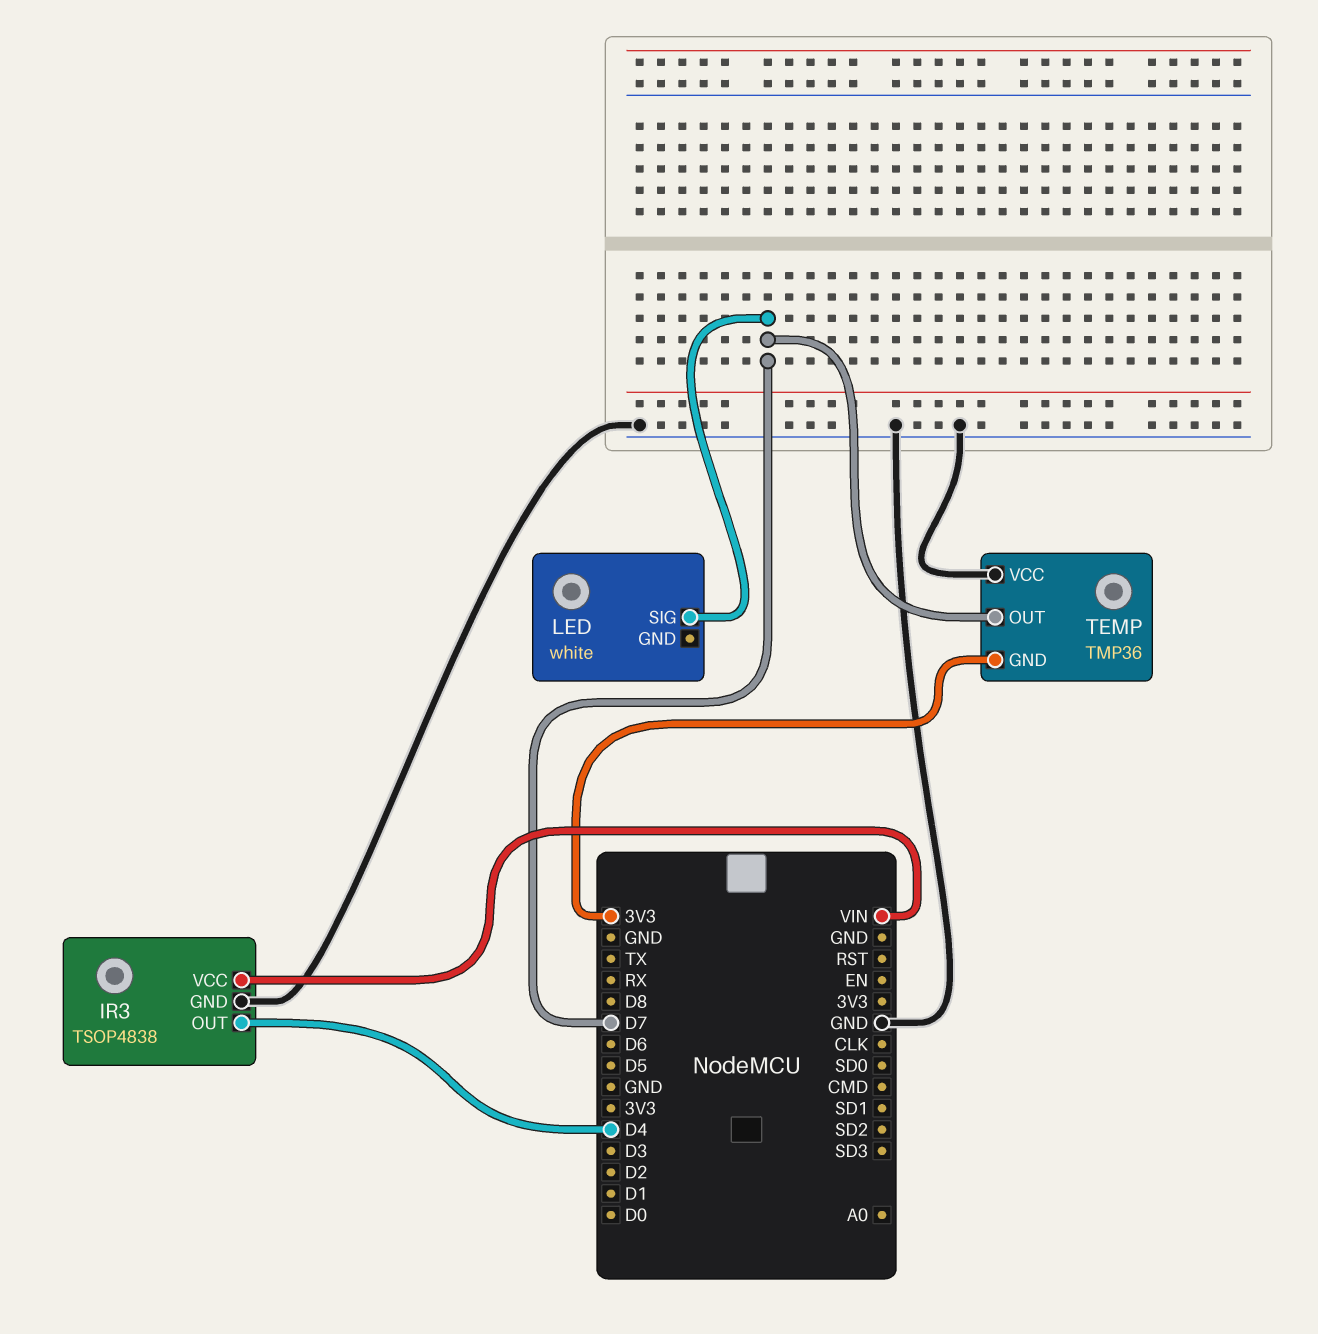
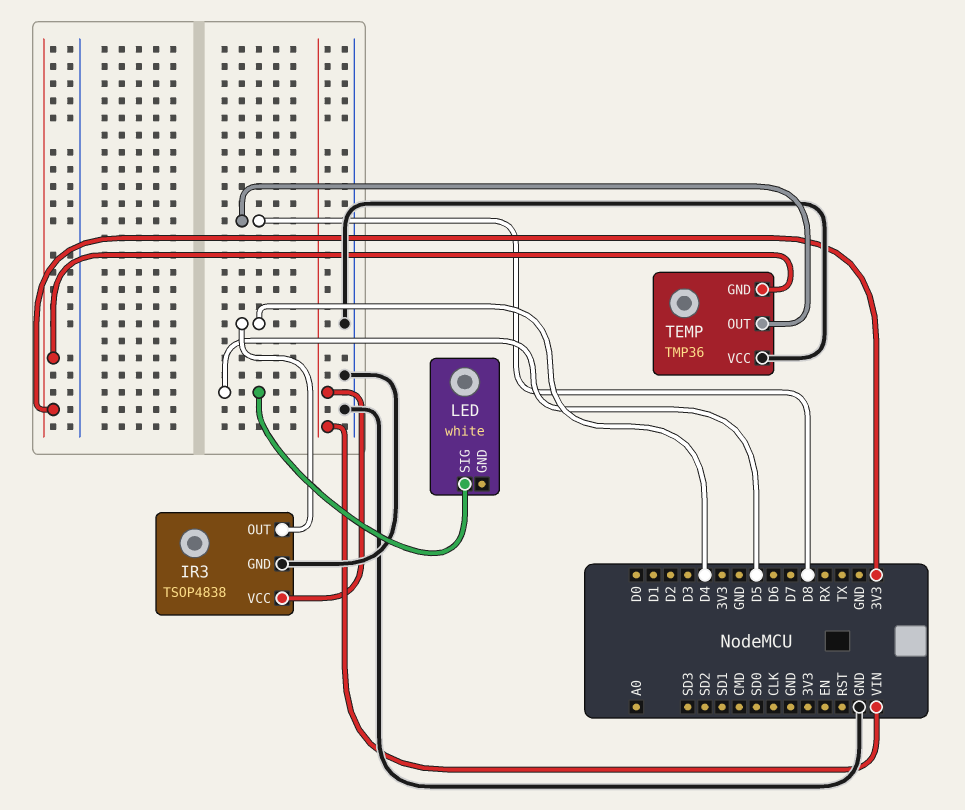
LED pin SIG: D7 -> D5
TEMP pin OUT: D7 -> D8

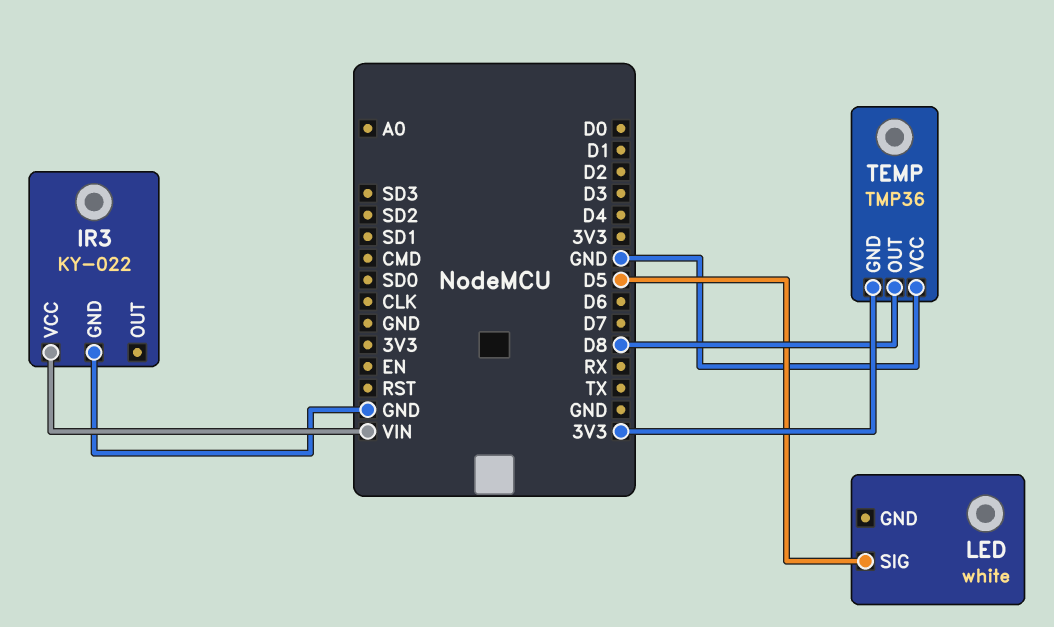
IR3: TSOP4838 -> KY-022
IR3 pin OUT: D4 -> none

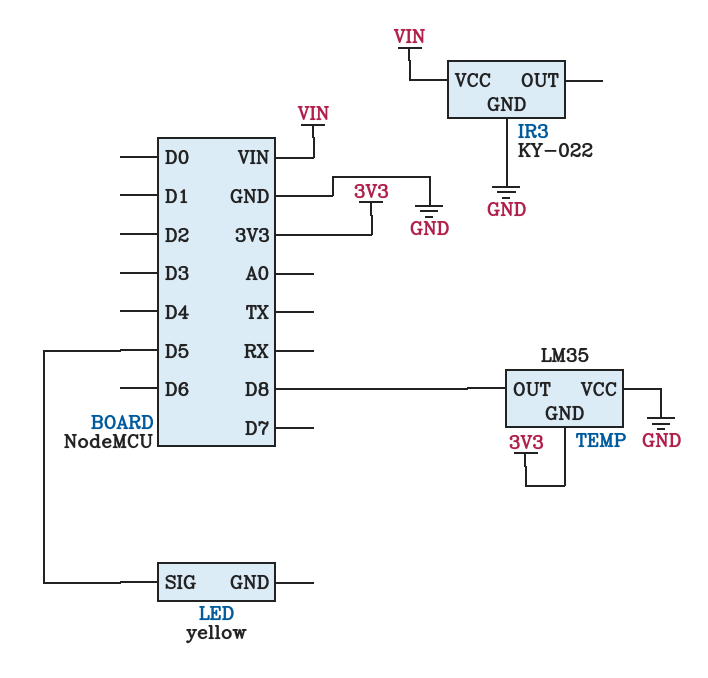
LED: white -> yellow
TEMP: TMP36 -> LM35

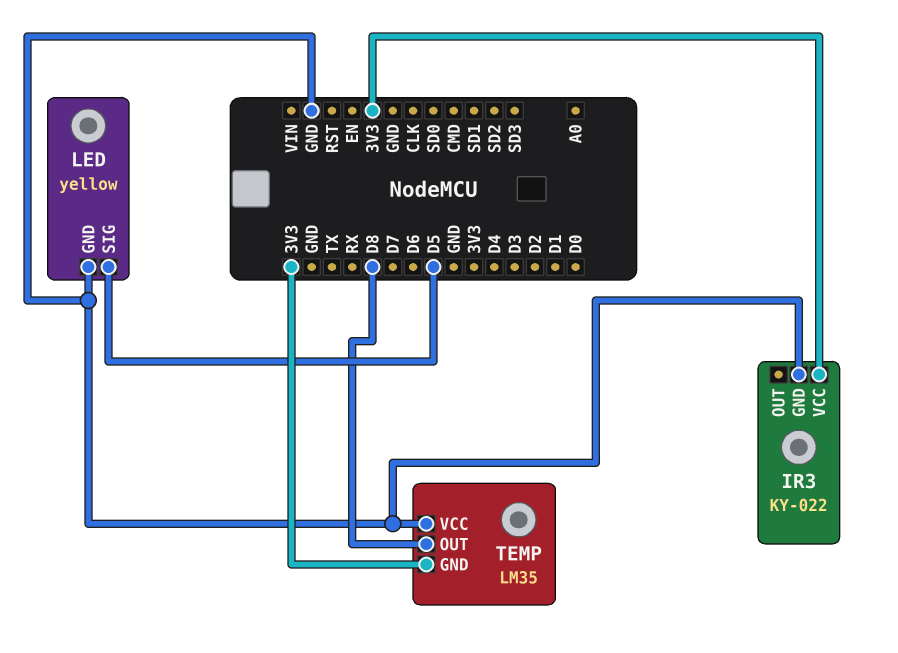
IR3 pin VCC: VIN -> 3V3
LED pin GND: none -> GND

